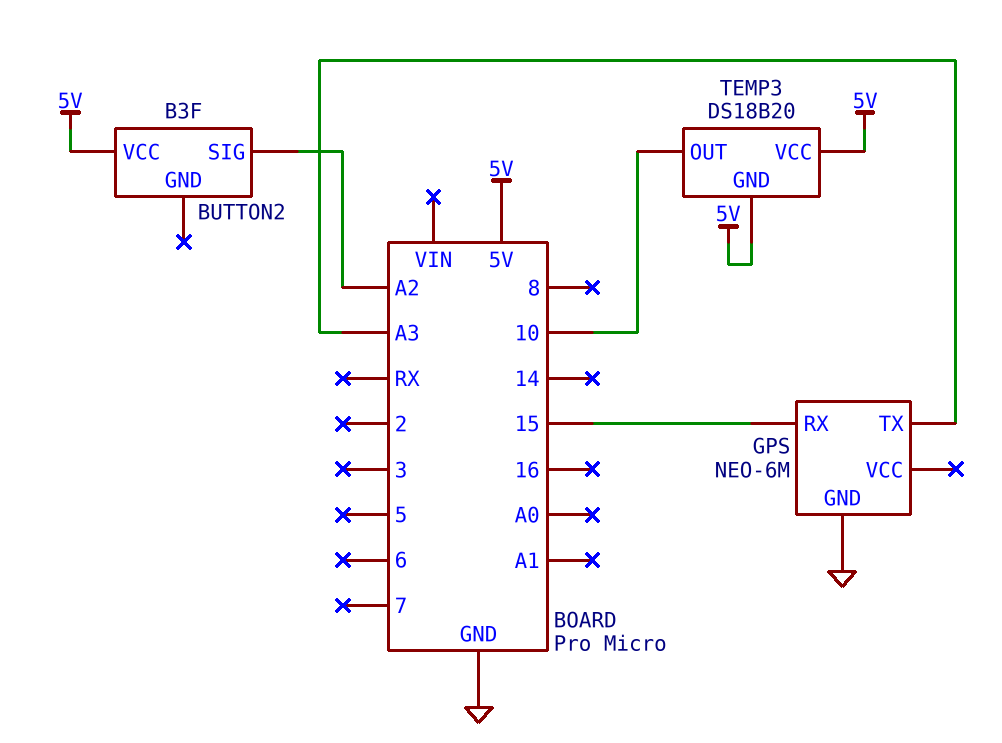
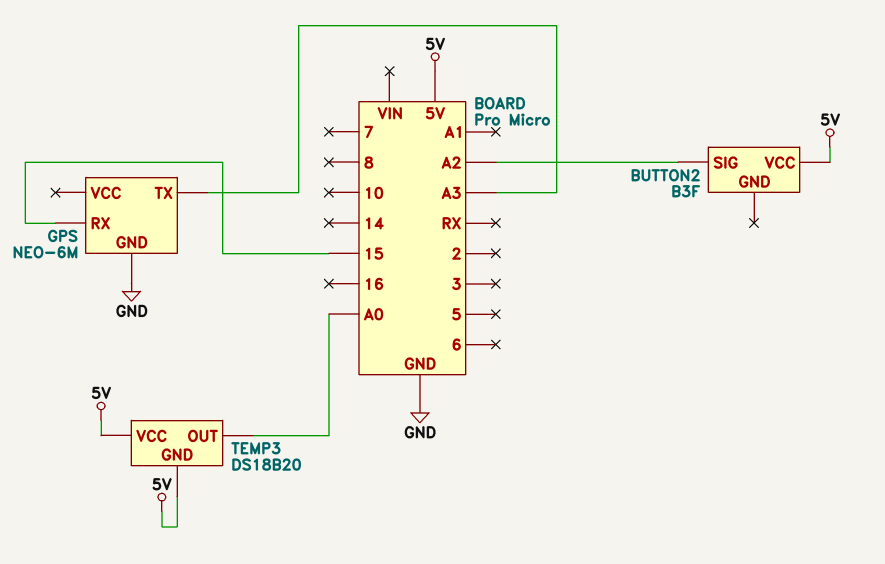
TEMP3 pin OUT: 10 -> A0

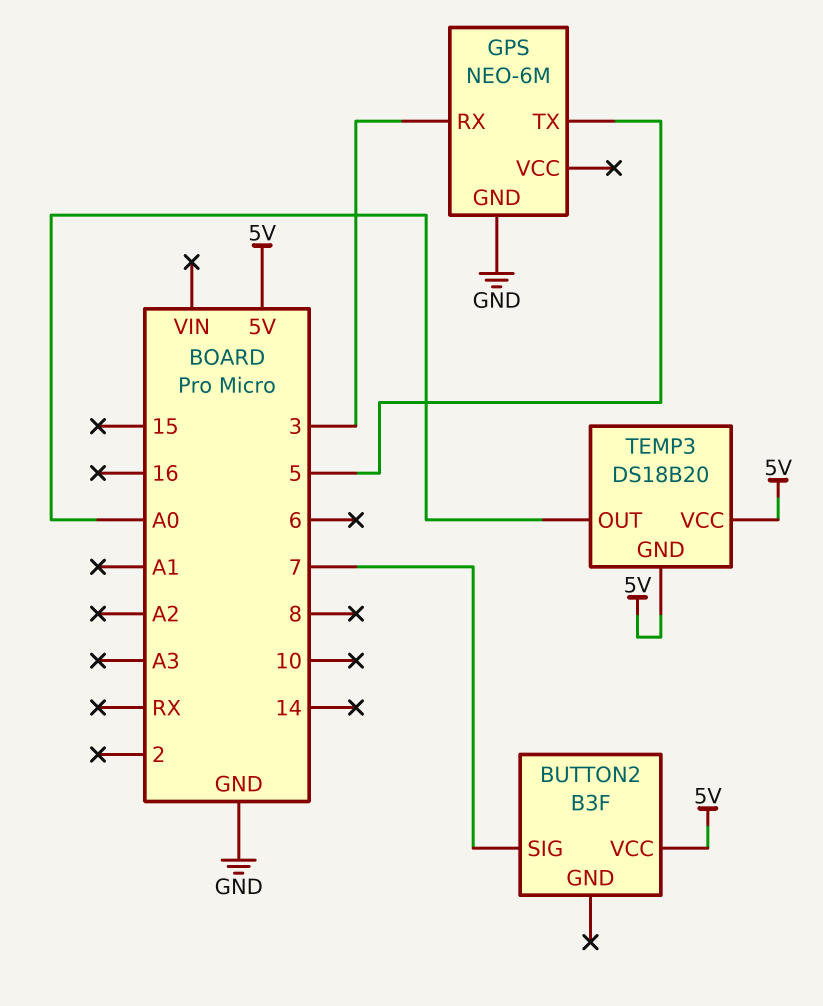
BUTTON2 pin SIG: A2 -> 7
GPS pin RX: 15 -> 3
GPS pin TX: A3 -> 5

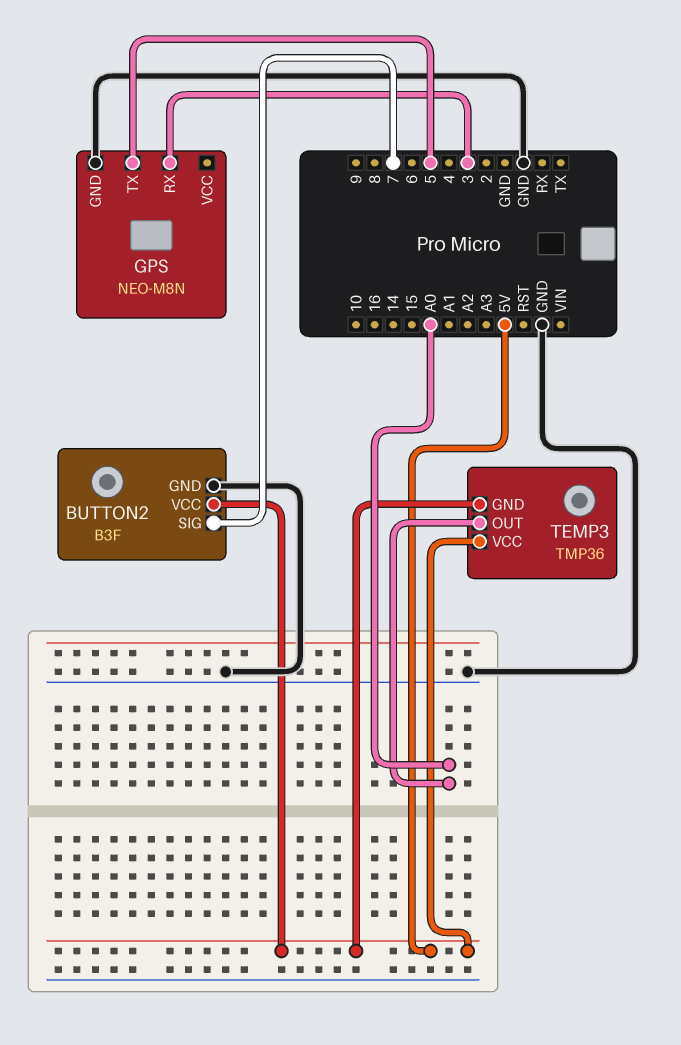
BUTTON2 pin GND: none -> GND
GPS: NEO-6M -> NEO-M8N
TEMP3: DS18B20 -> TMP36

